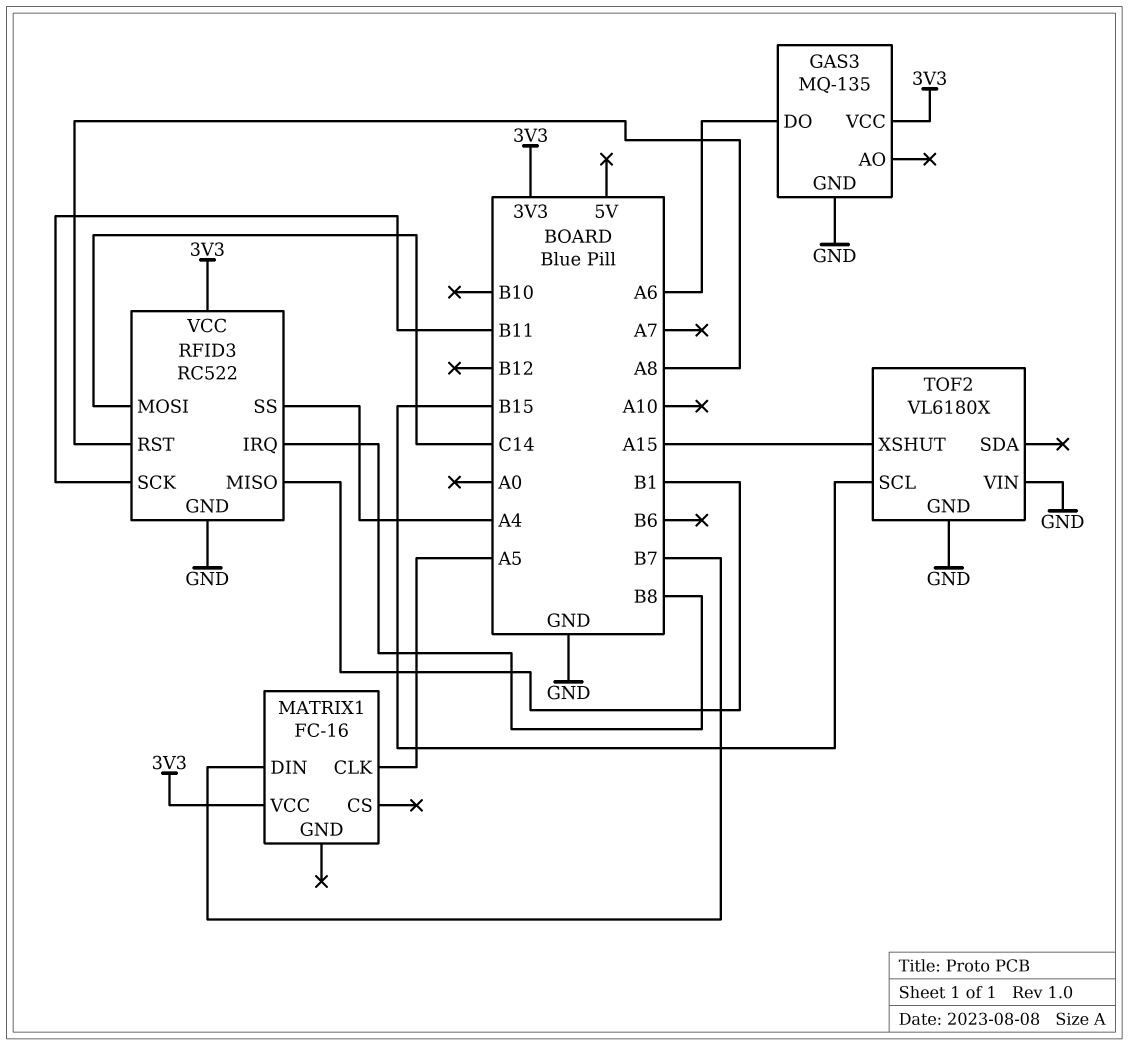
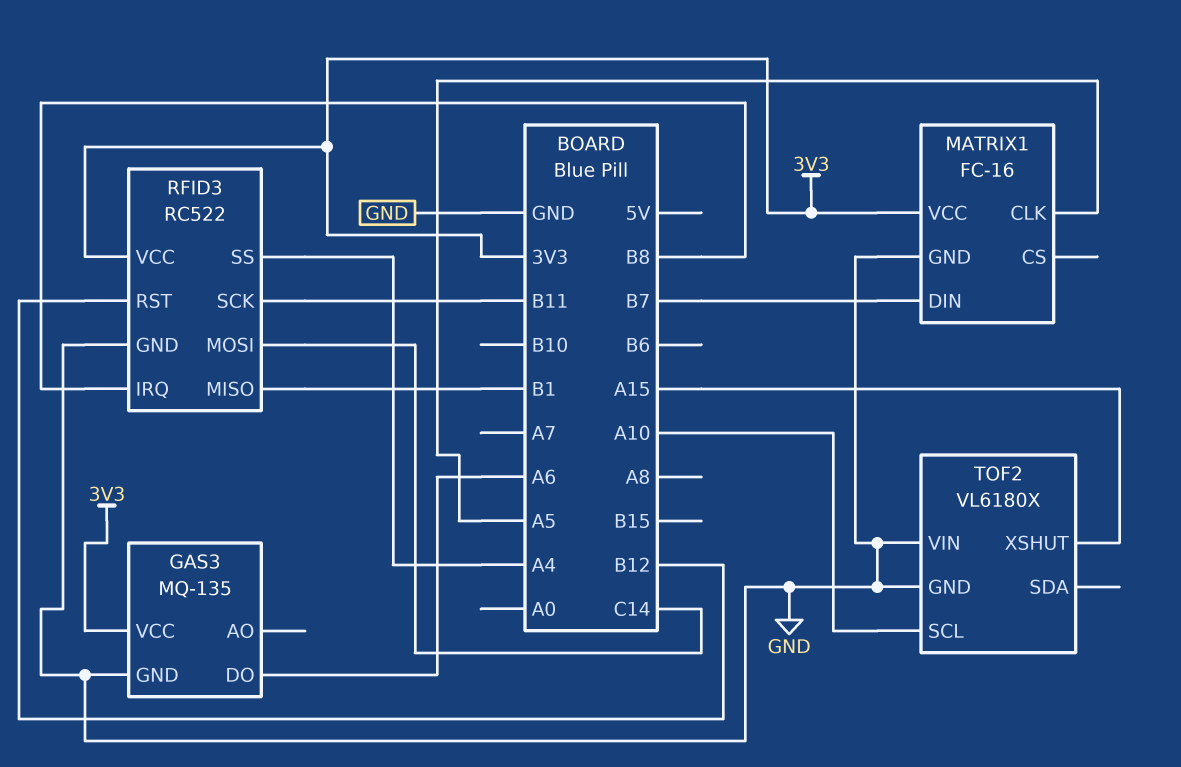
MATRIX1 pin GND: none -> GND
RFID3 pin RST: A8 -> B12
TOF2 pin SCL: B15 -> A10

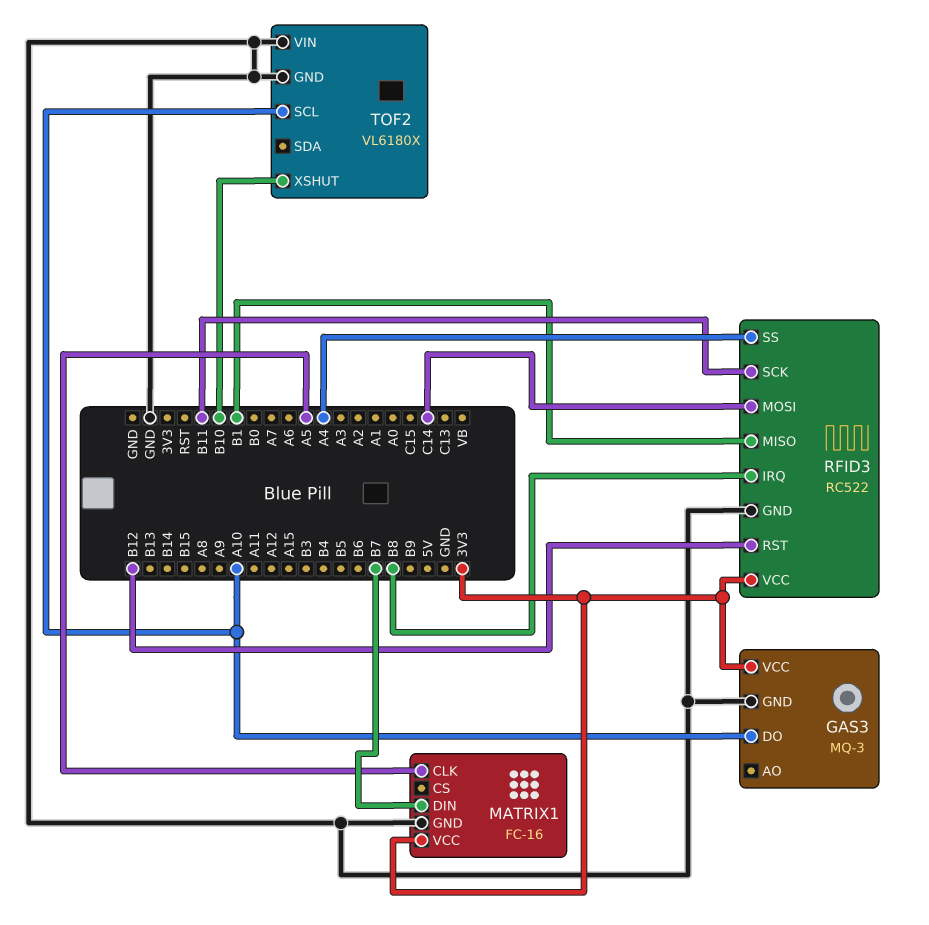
GAS3: MQ-135 -> MQ-3
GAS3 pin DO: A6 -> A10
TOF2 pin XSHUT: A15 -> B10

